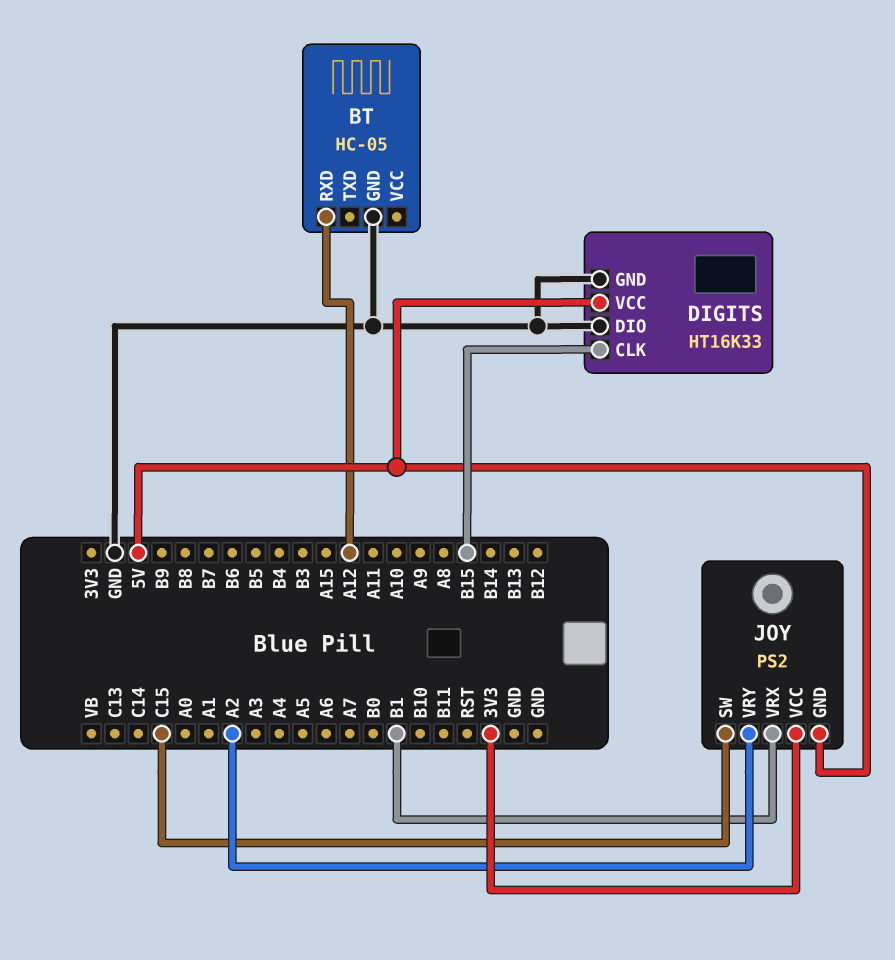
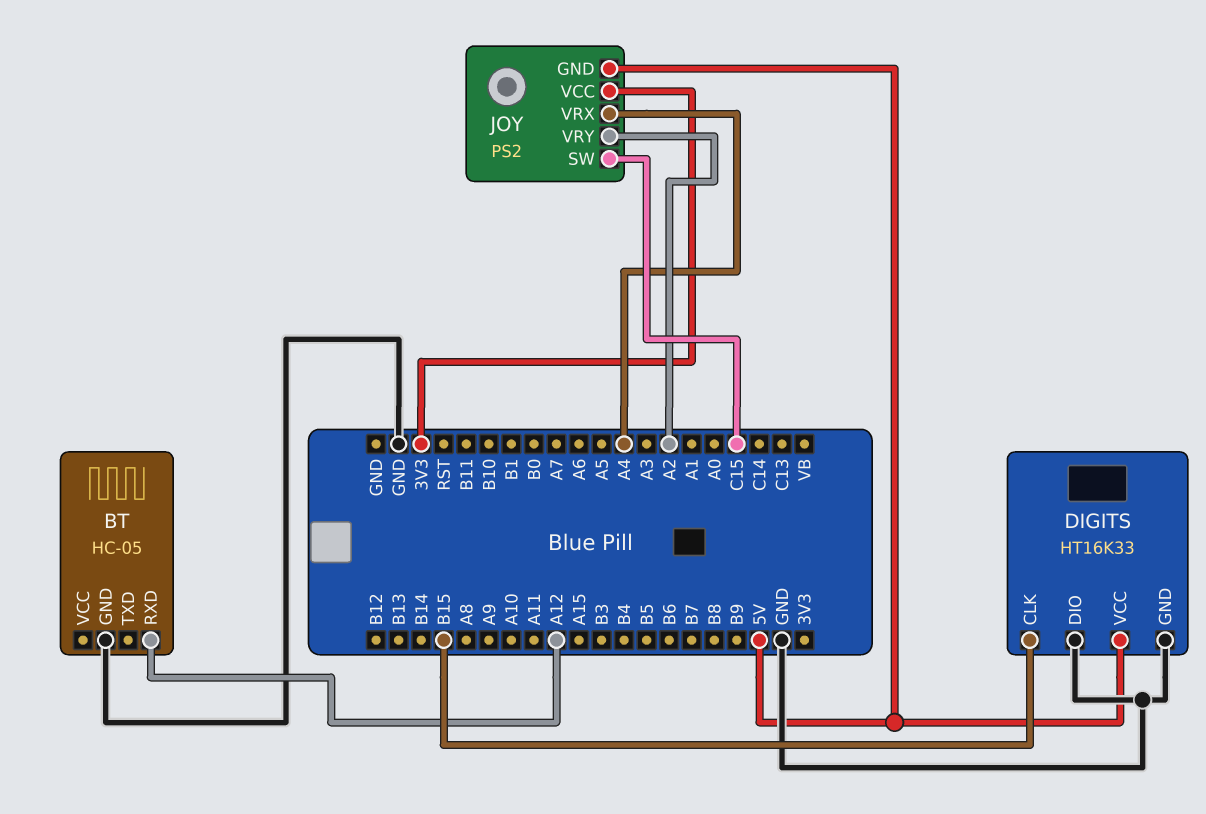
JOY pin VRX: B1 -> A4

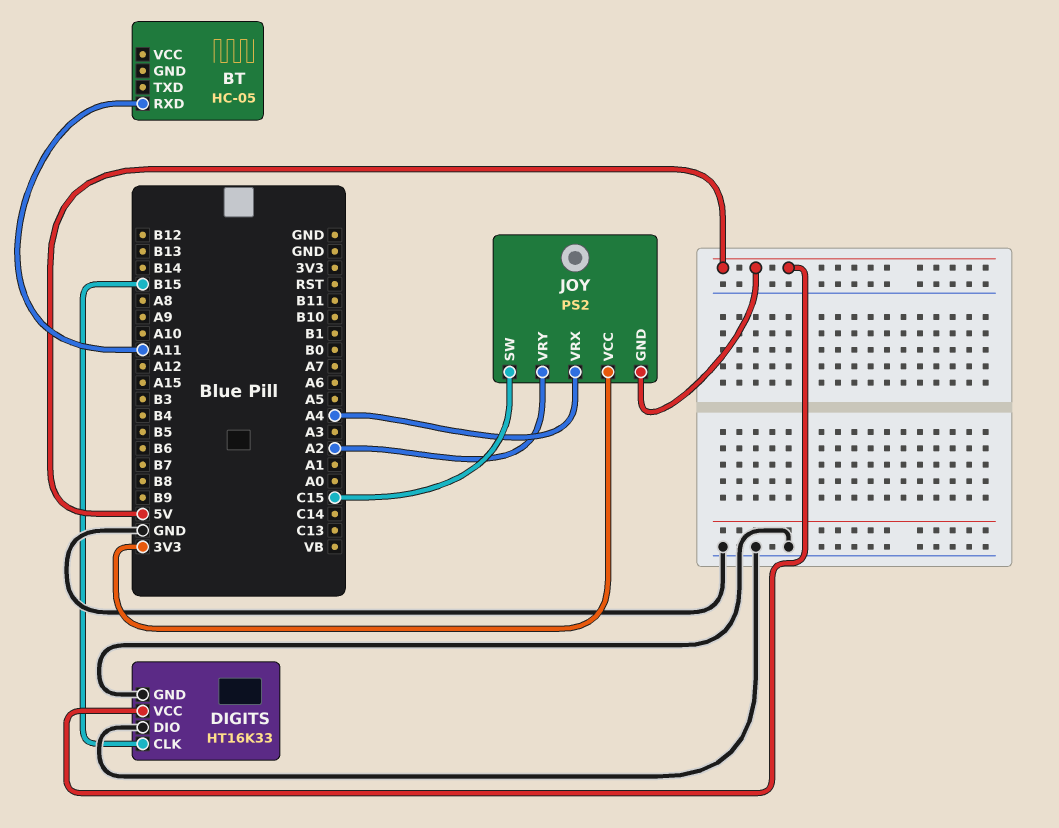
BT pin GND: GND -> none
BT pin RXD: A12 -> A11

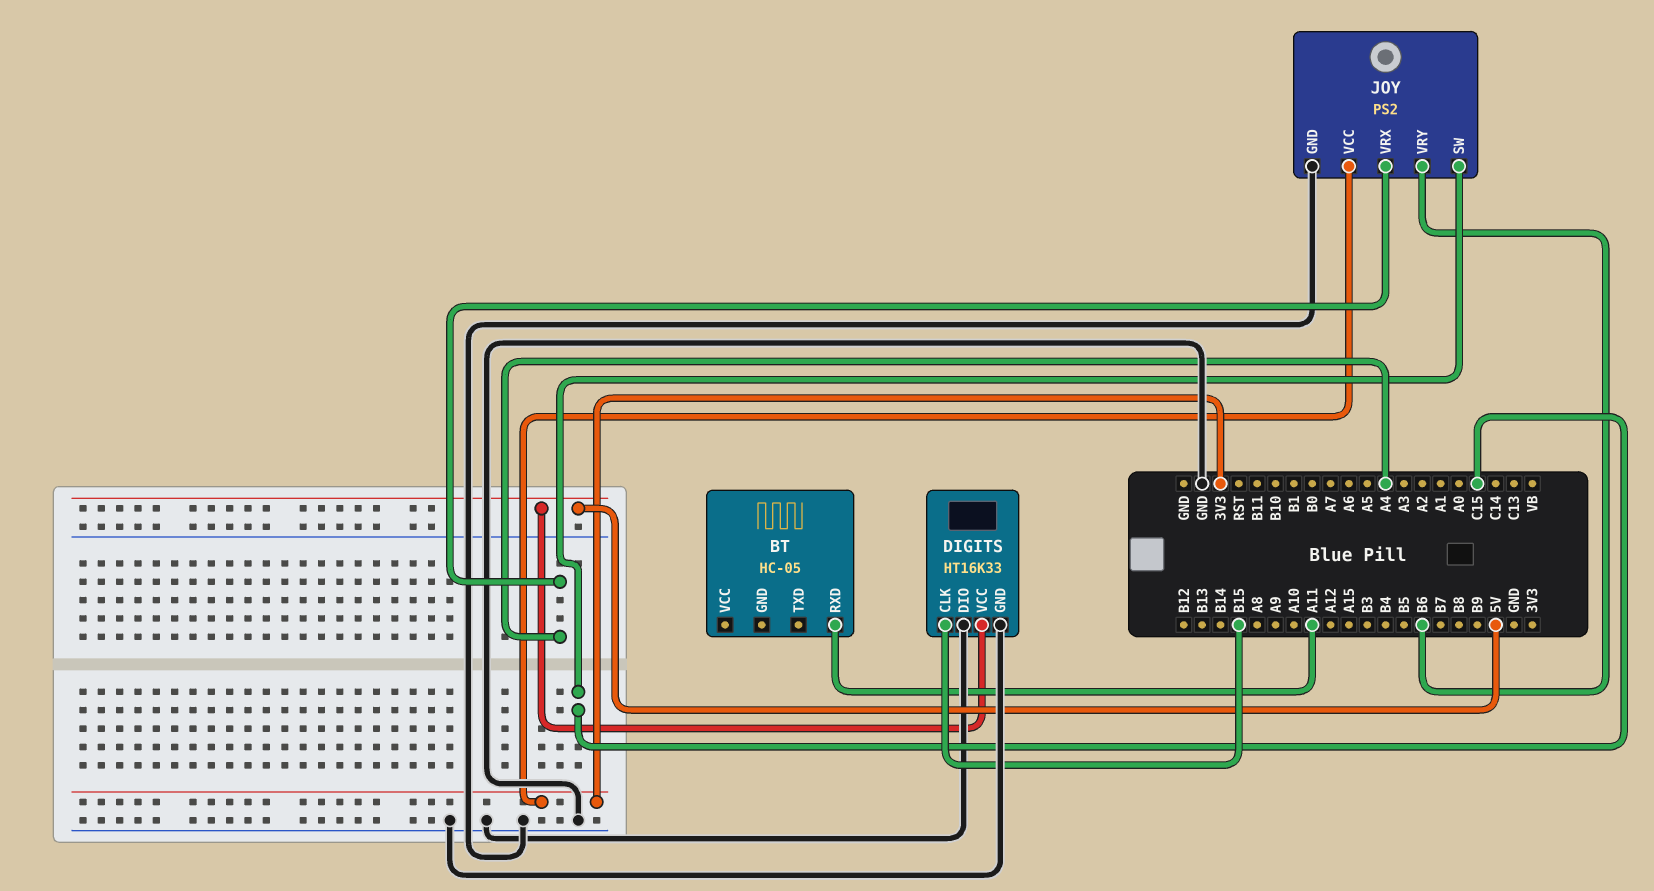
JOY pin GND: 5V -> GND
JOY pin VRY: A2 -> B6

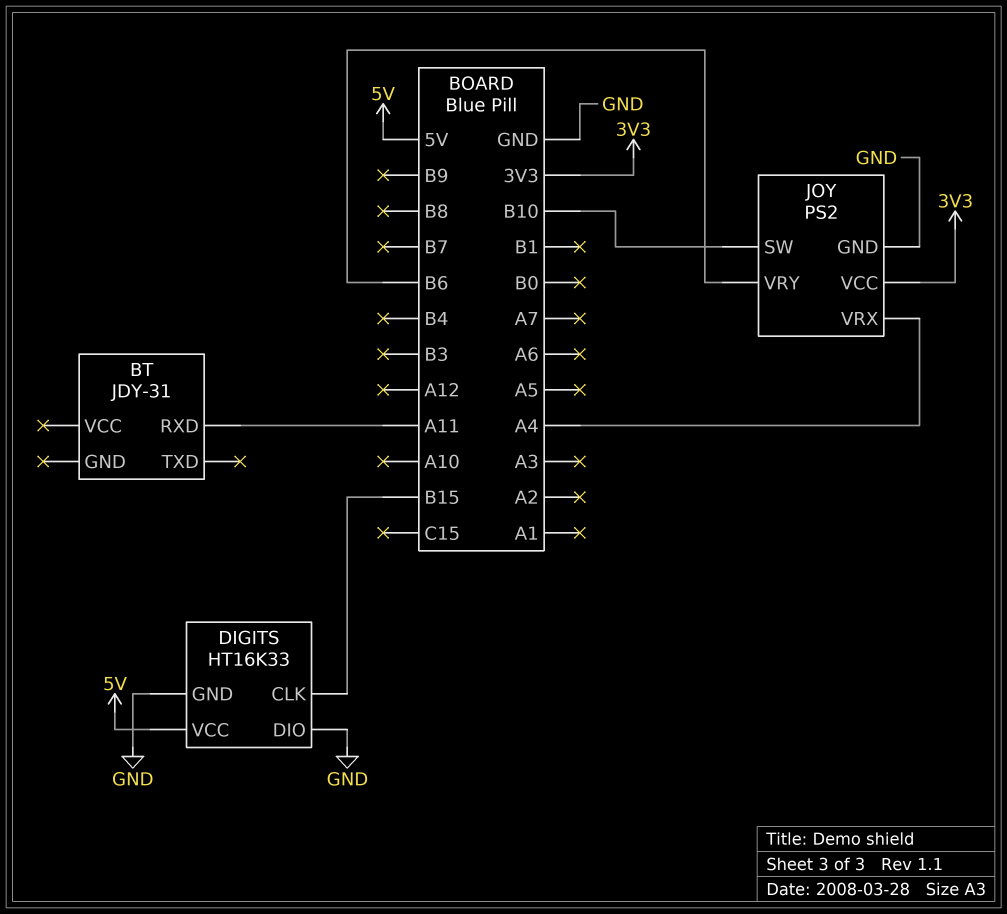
BT: HC-05 -> JDY-31
JOY pin SW: C15 -> B10

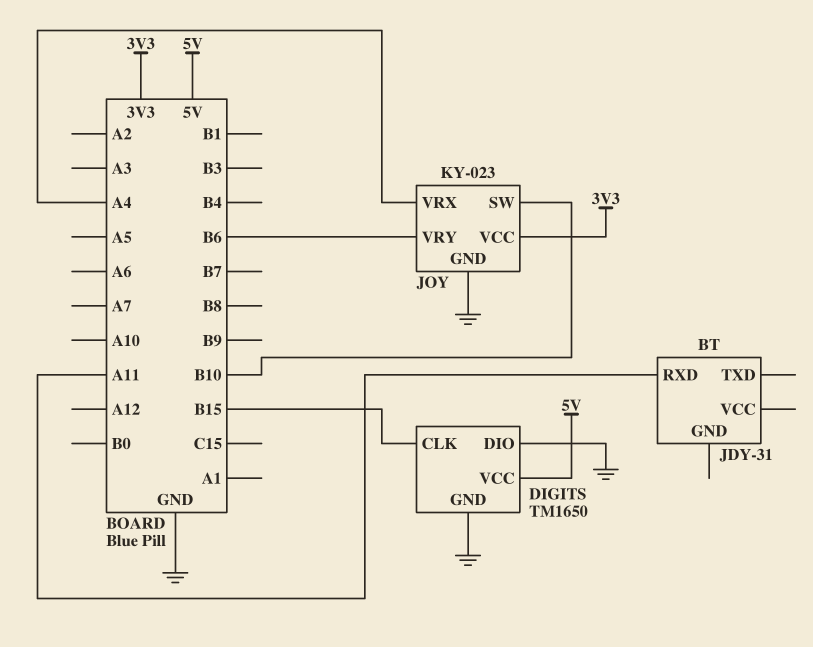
DIGITS: HT16K33 -> TM1650
JOY: PS2 -> KY-023

